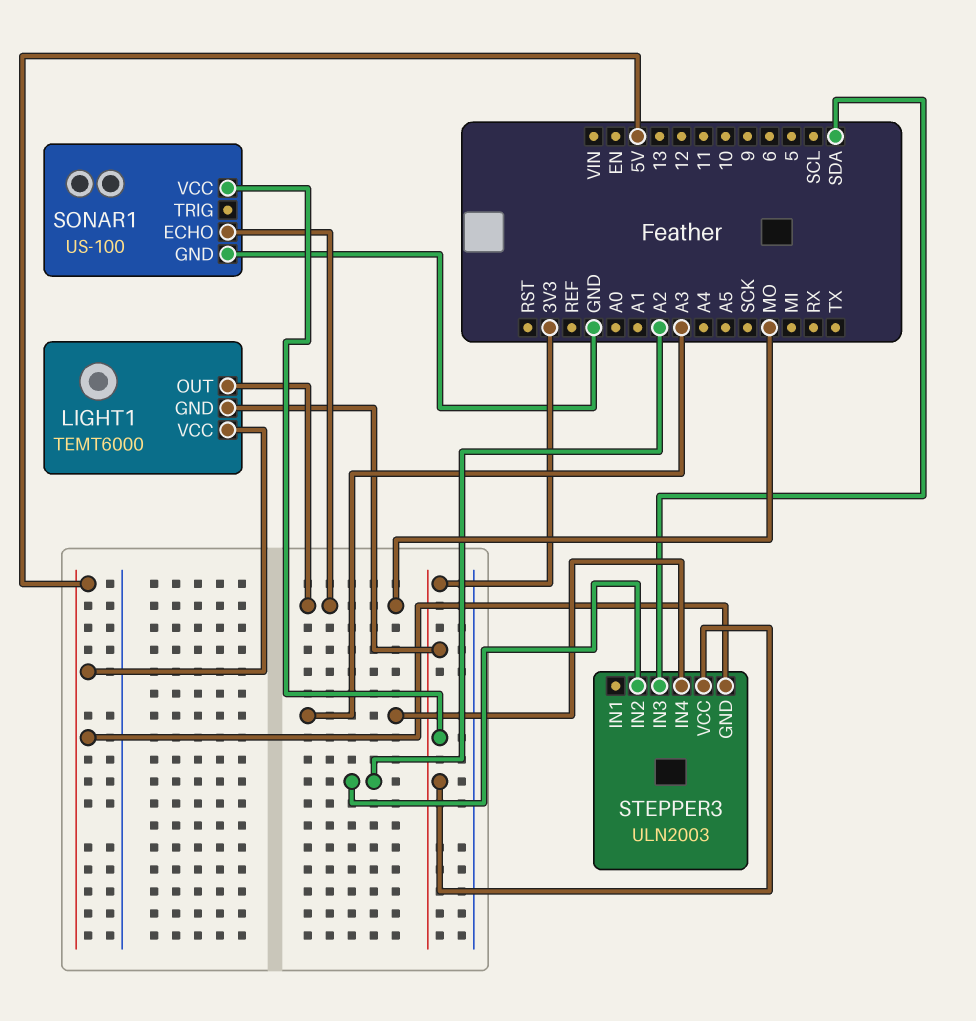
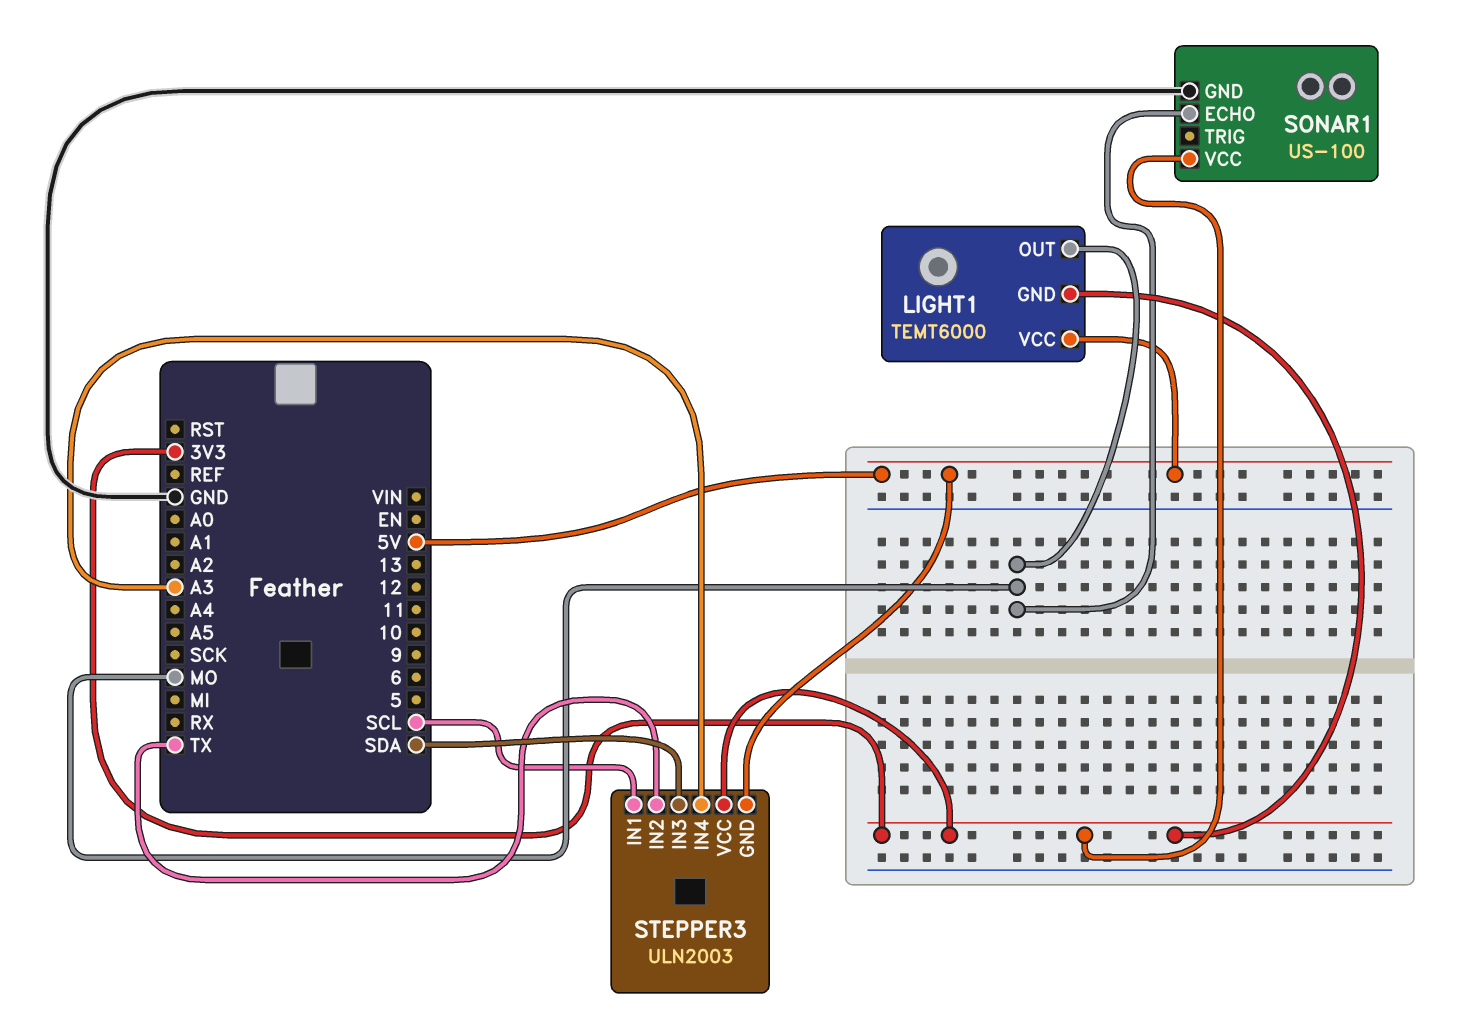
STEPPER3 pin IN1: none -> SCL
STEPPER3 pin IN2: A2 -> TX

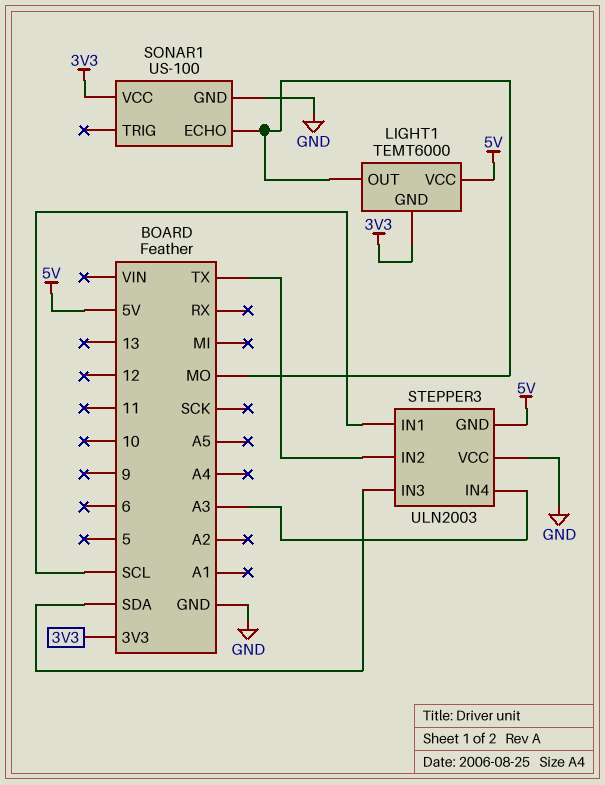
STEPPER3 pin VCC: 3V3 -> GND

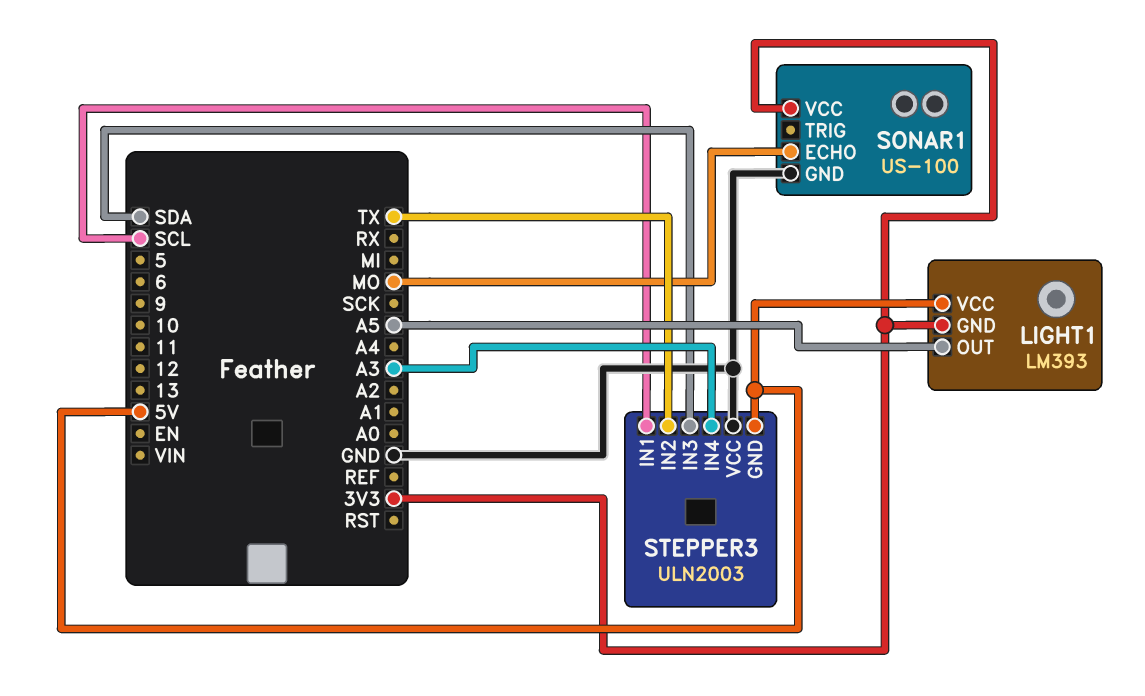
LIGHT1: TEMT6000 -> LM393
LIGHT1 pin OUT: MO -> A5

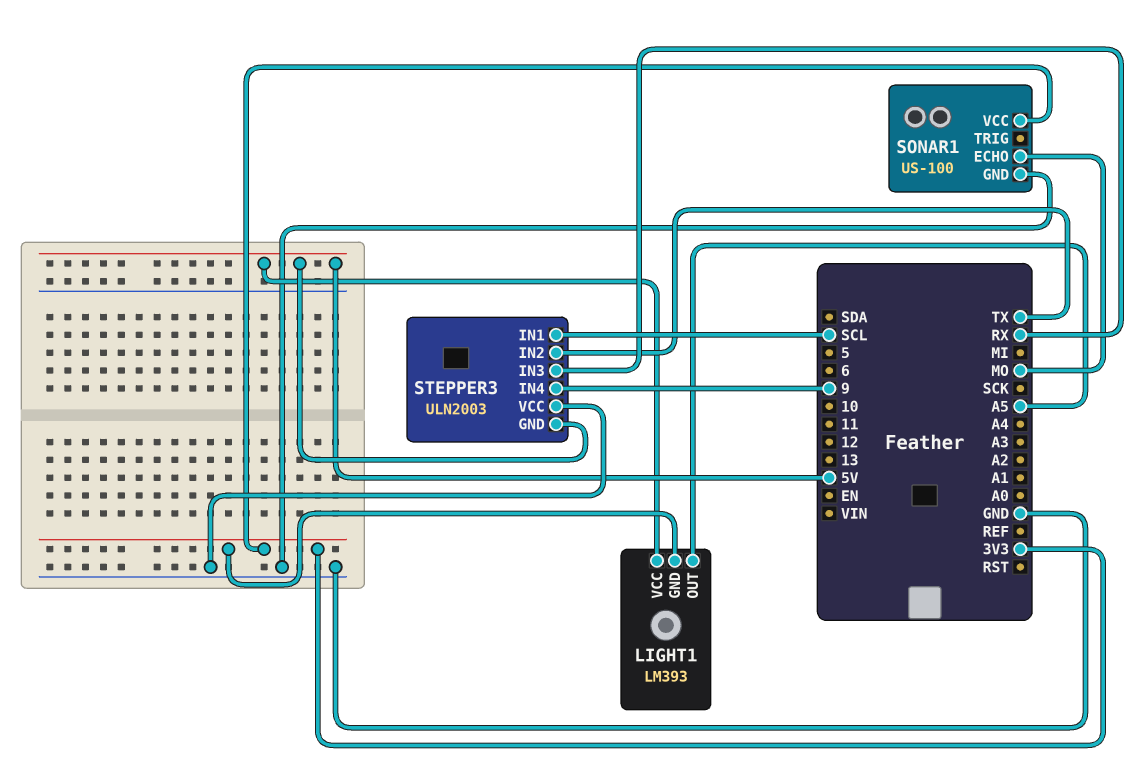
STEPPER3 pin IN3: SDA -> RX
STEPPER3 pin IN4: A3 -> 9

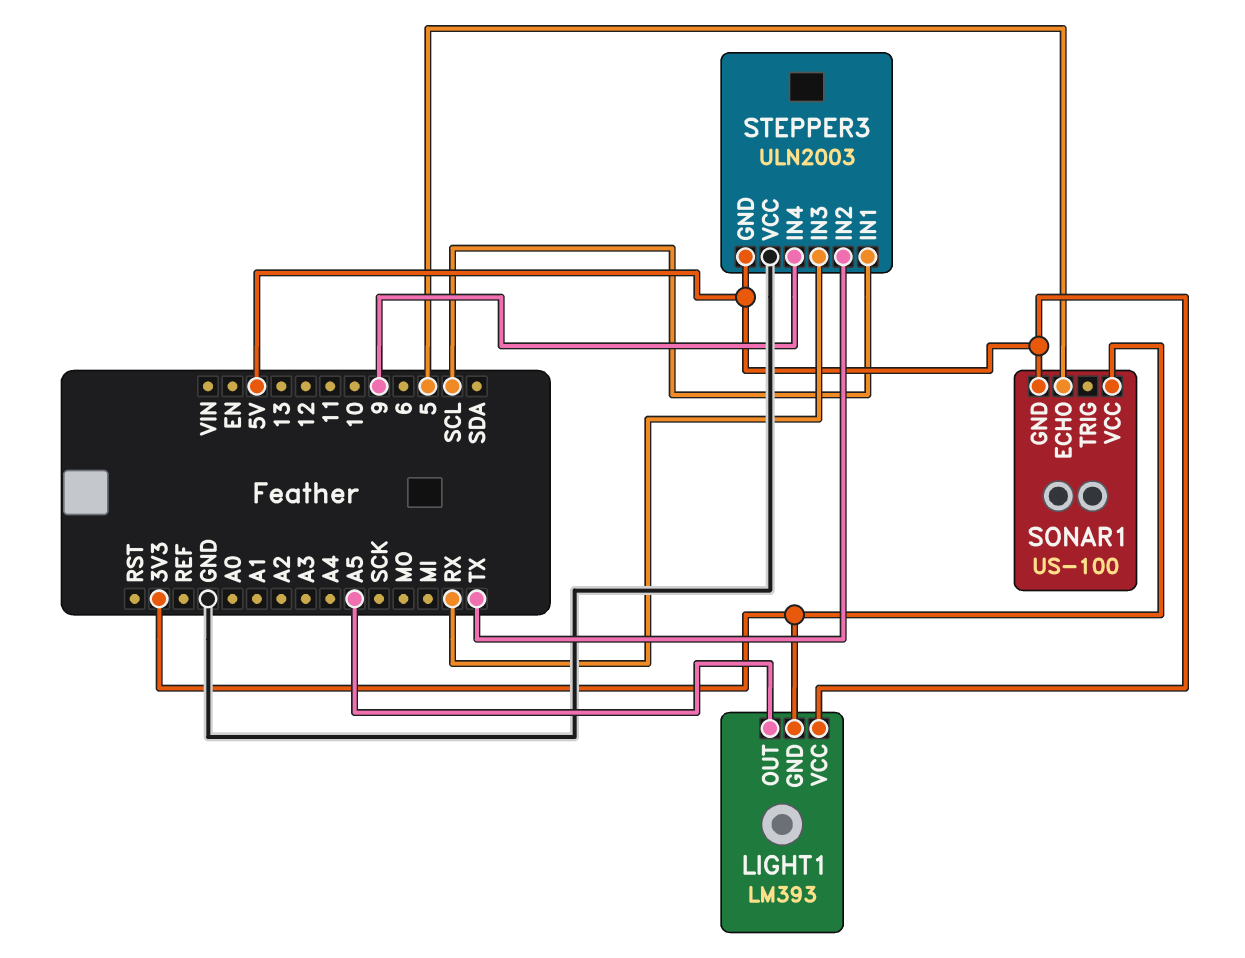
SONAR1 pin ECHO: MO -> 5
SONAR1 pin GND: GND -> 5V

